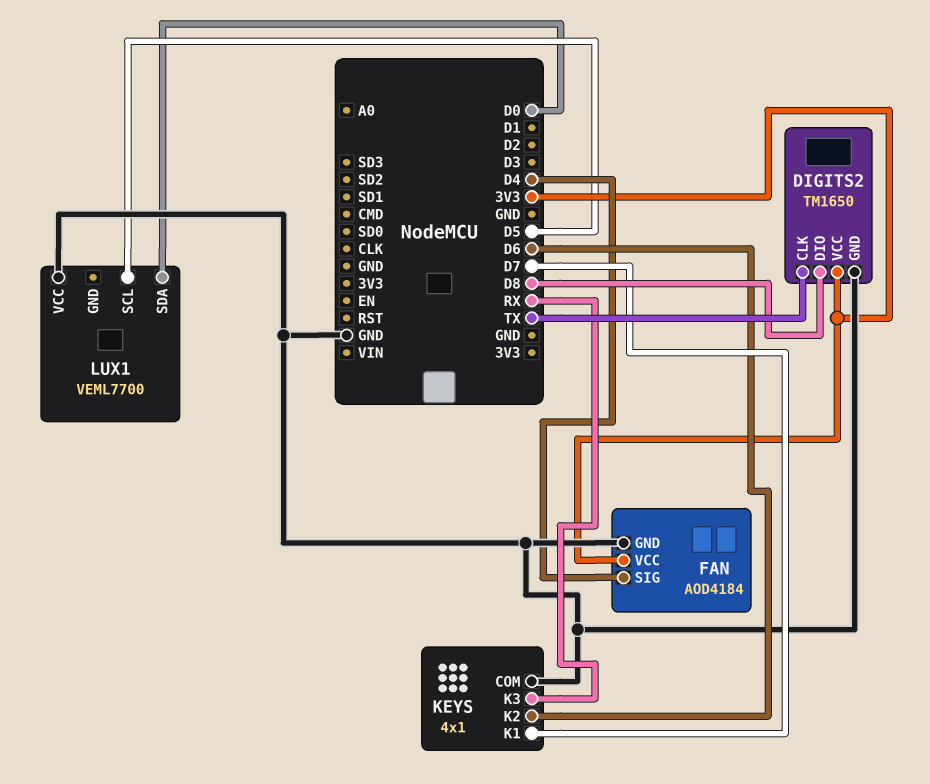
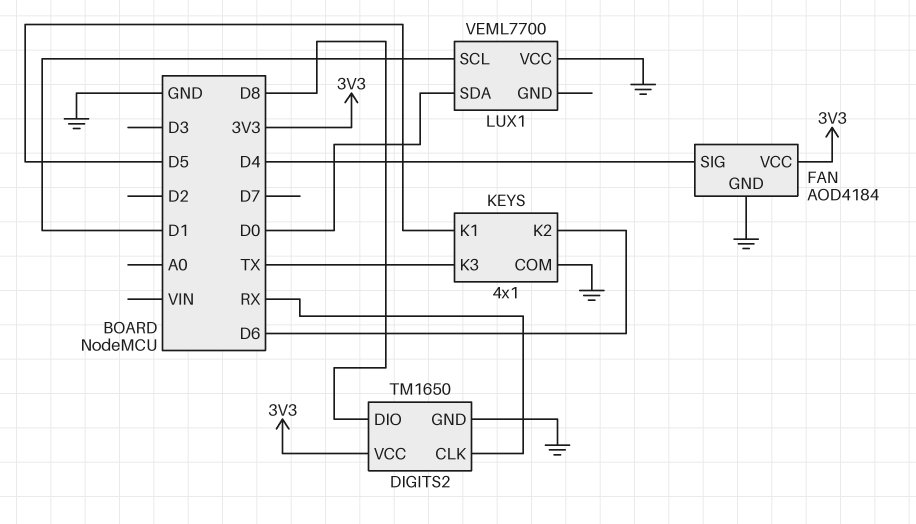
DIGITS2 pin CLK: TX -> RX
KEYS pin K1: D7 -> D5
KEYS pin K3: RX -> TX
LUX1 pin SCL: D5 -> D1

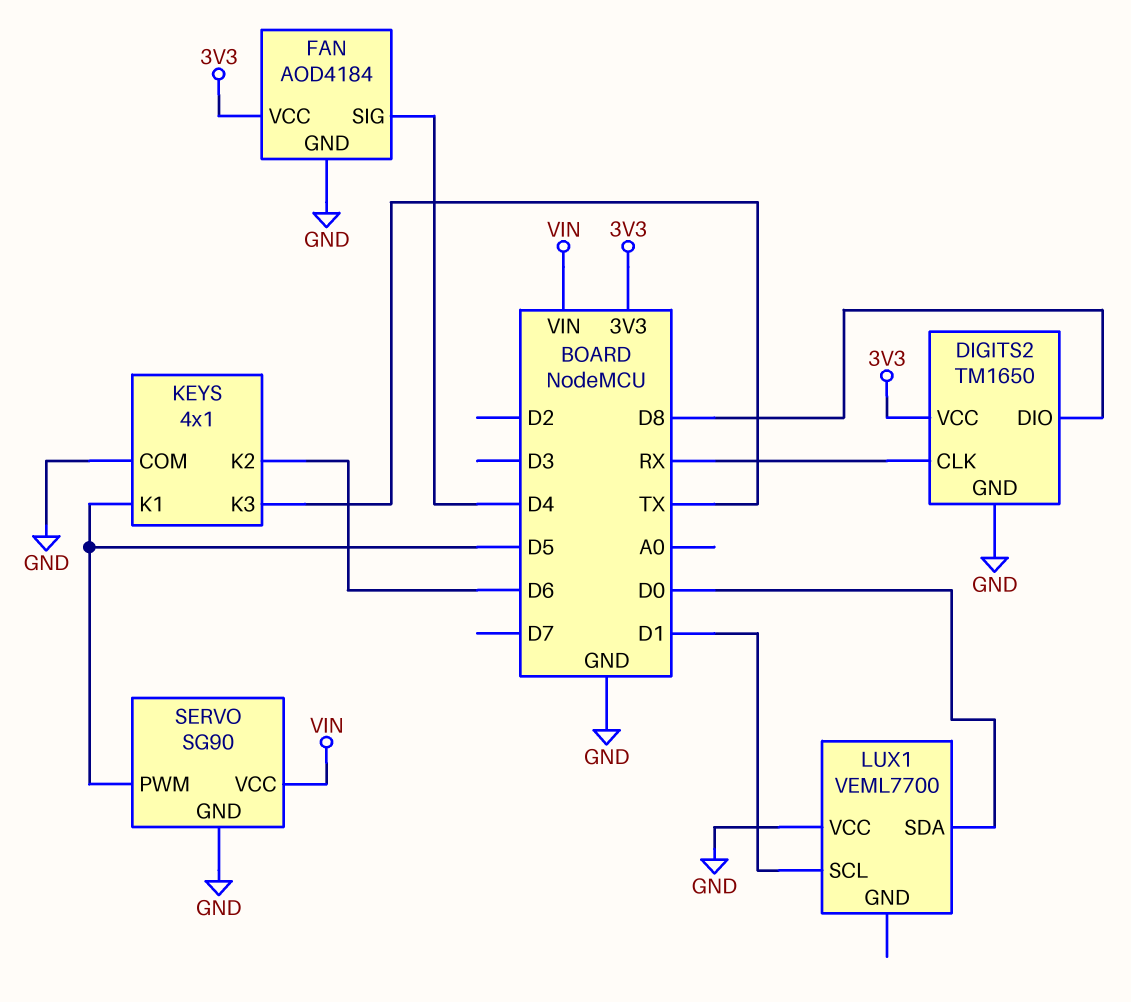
SERVO: none -> SG90
SERVO pin GND: none -> GND
SERVO pin PWM: none -> D5
SERVO pin VCC: none -> VIN

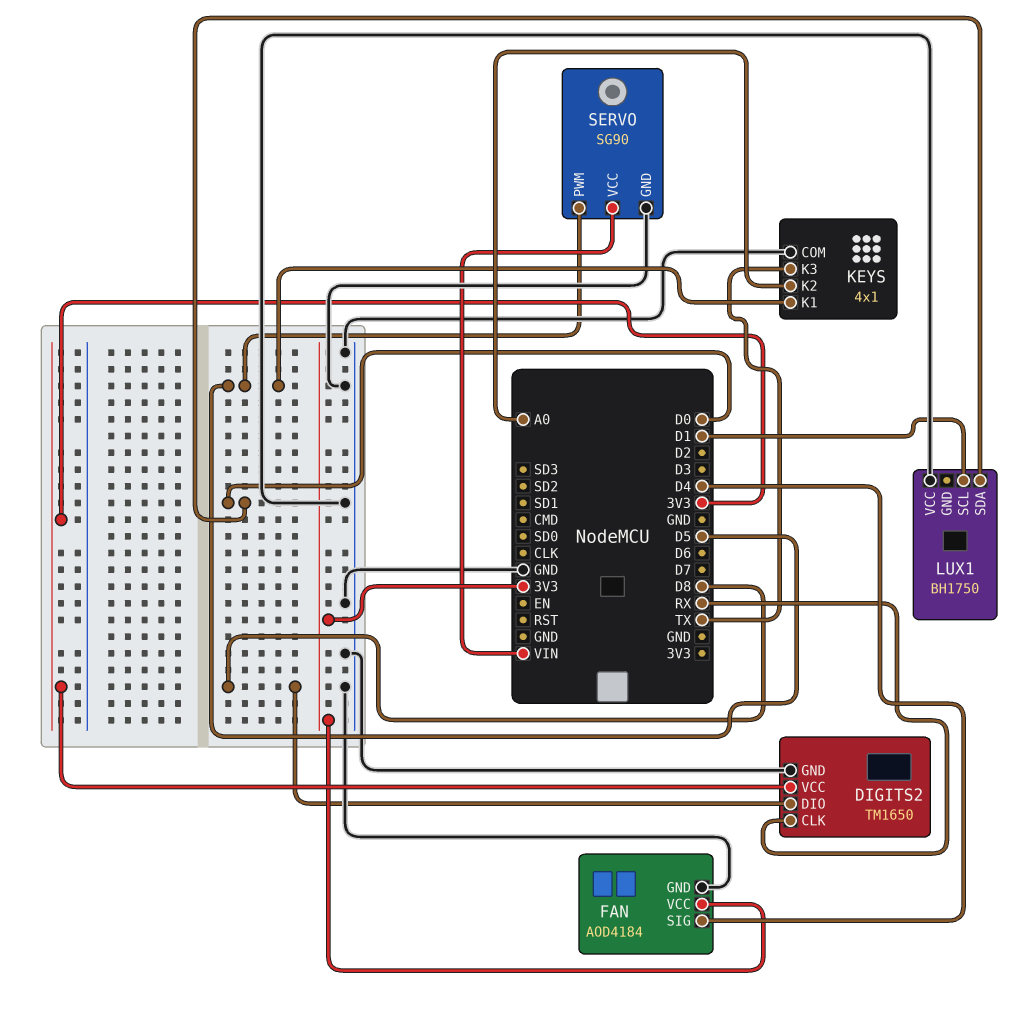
KEYS pin K2: D6 -> A0
LUX1: VEML7700 -> BH1750

